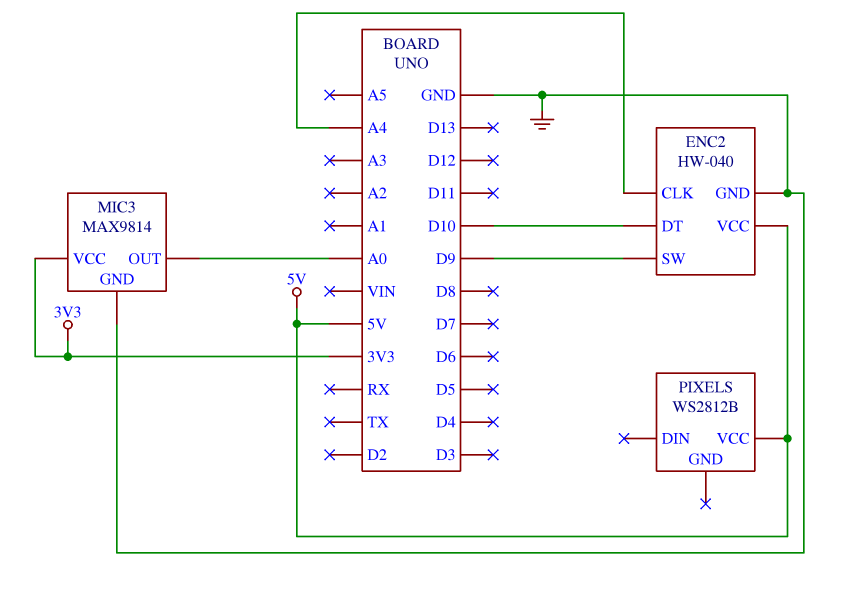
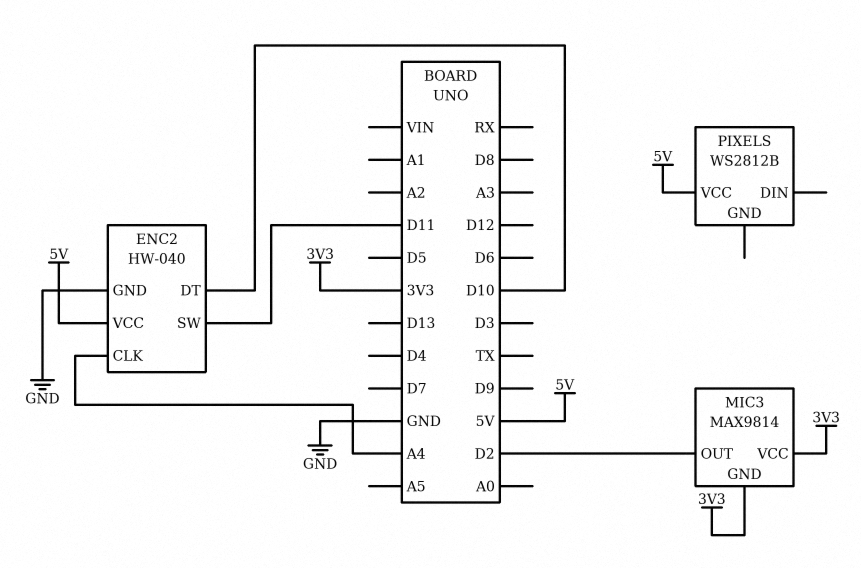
ENC2 pin SW: D9 -> D11
MIC3 pin GND: GND -> 3V3
MIC3 pin OUT: A0 -> D2

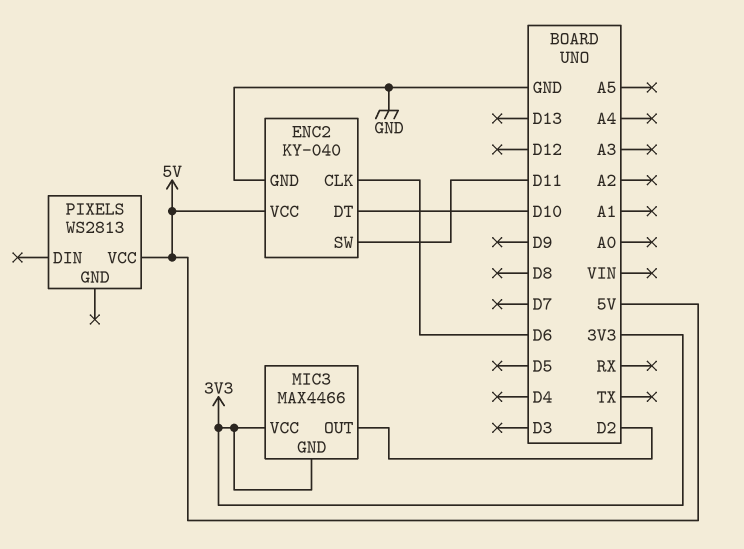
ENC2: HW-040 -> KY-040
ENC2 pin CLK: A4 -> D6
MIC3: MAX9814 -> MAX4466
PIXELS: WS2812B -> WS2813

